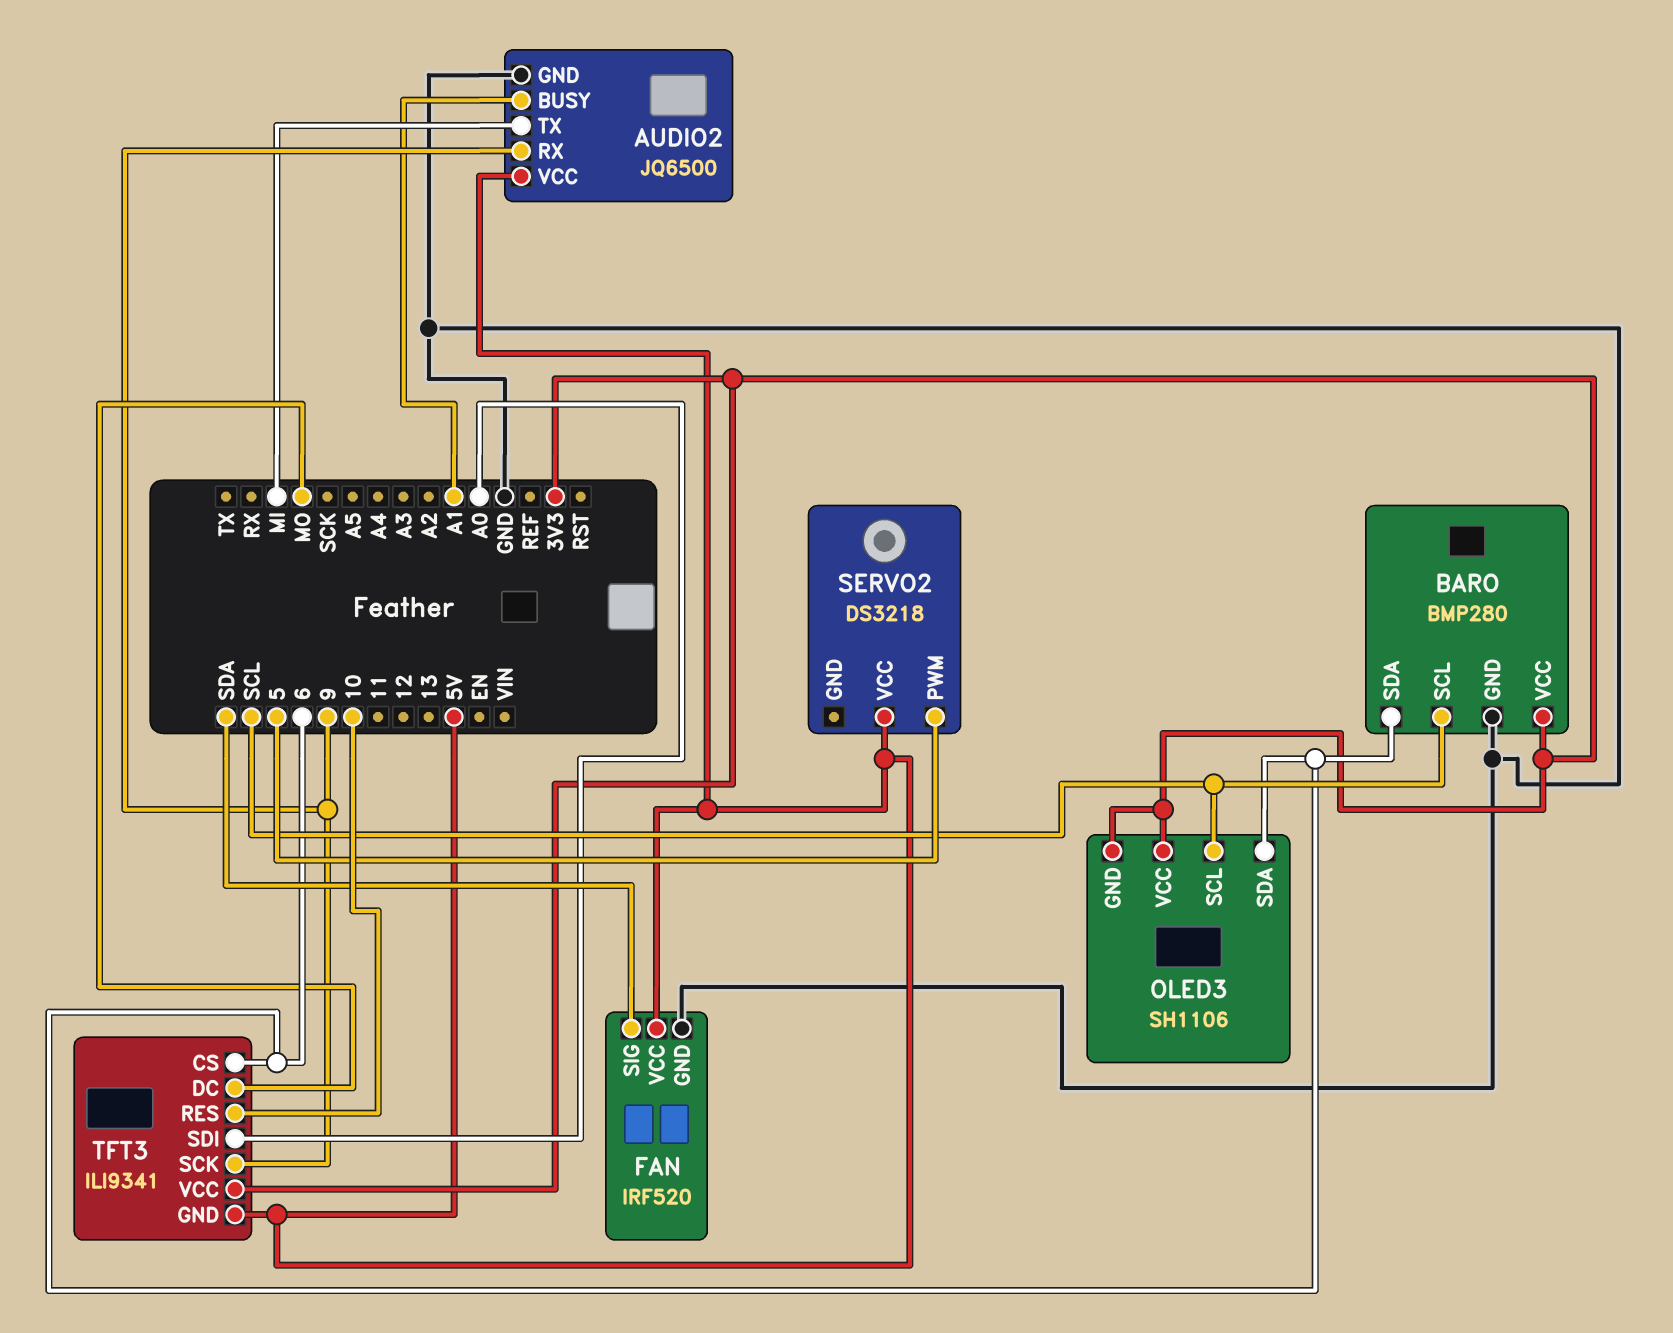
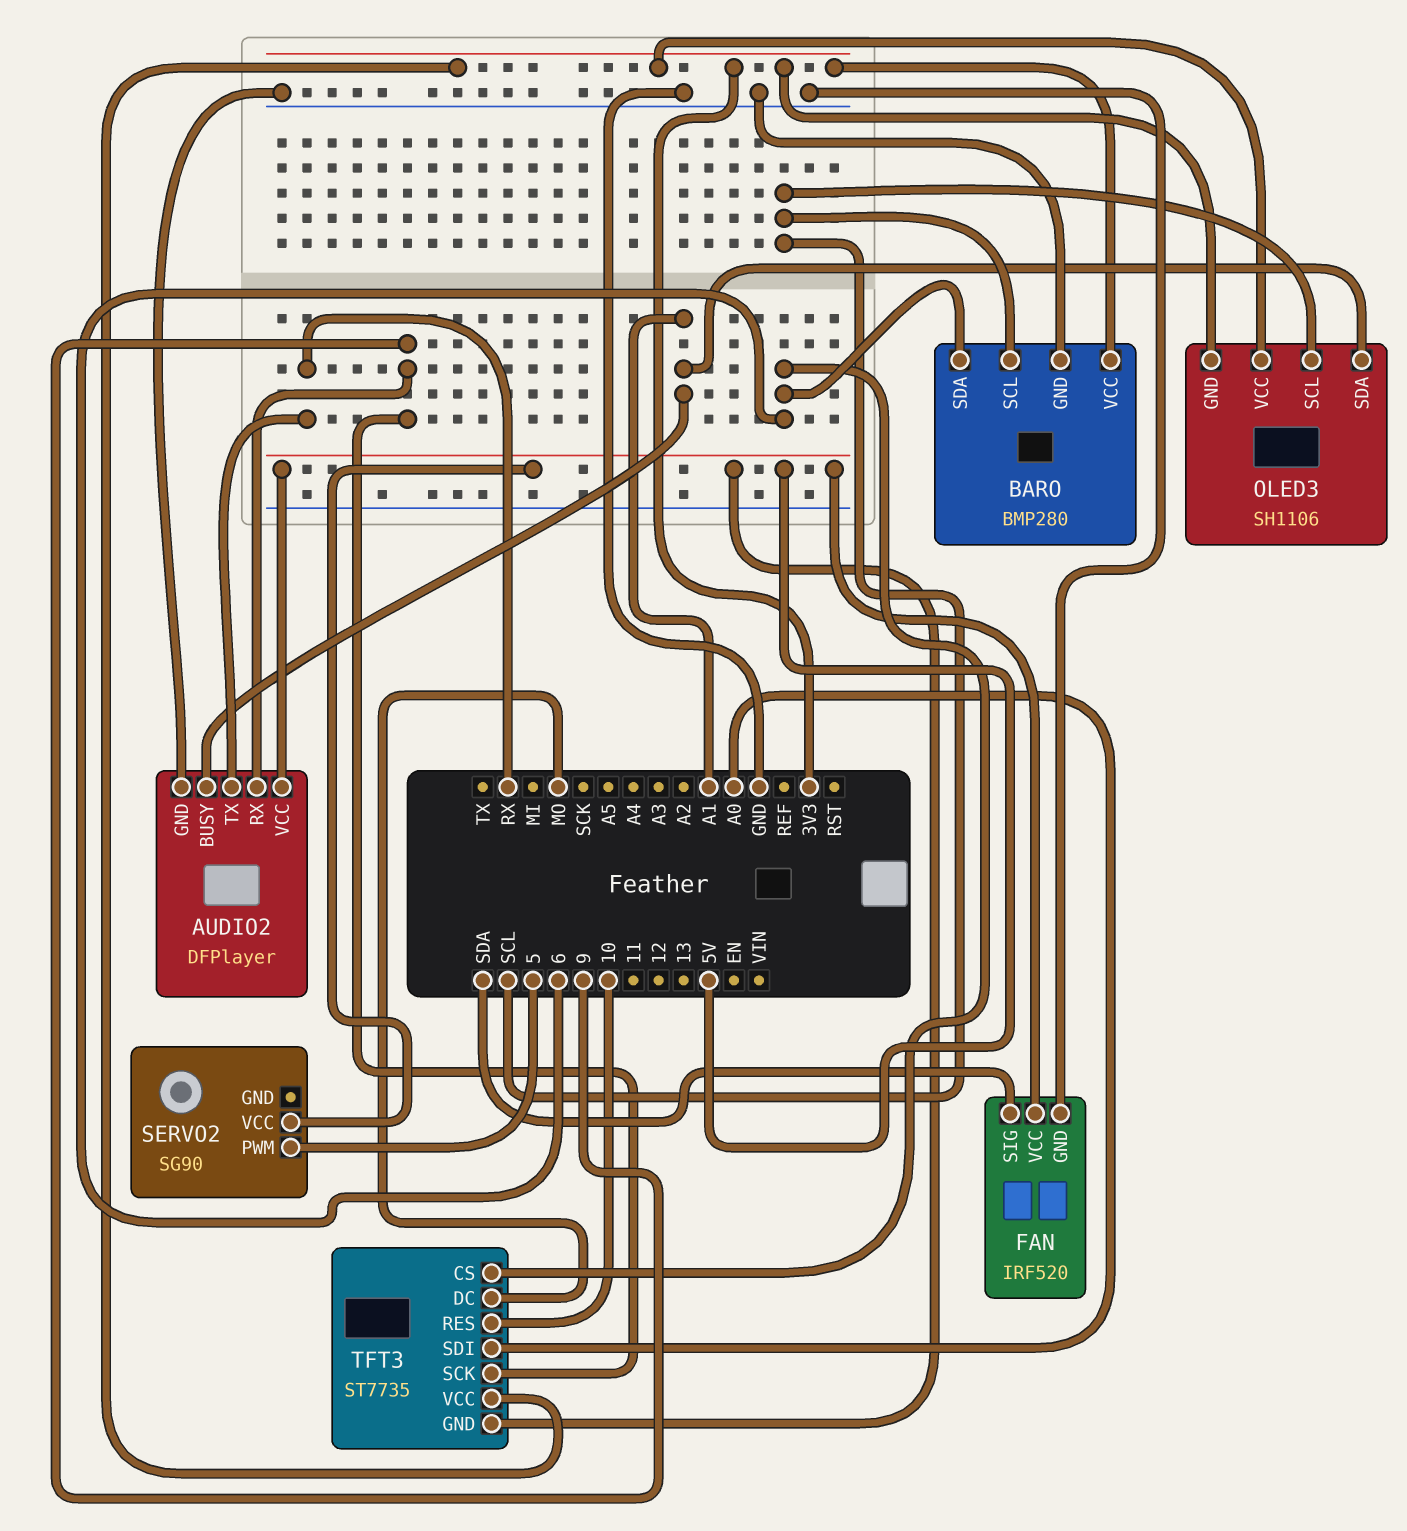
AUDIO2: JQ6500 -> DFPlayer
AUDIO2 pin TX: MI -> RX
OLED3 pin SDA: 6 -> A1
SERVO2: DS3218 -> SG90
TFT3: ILI9341 -> ST7735

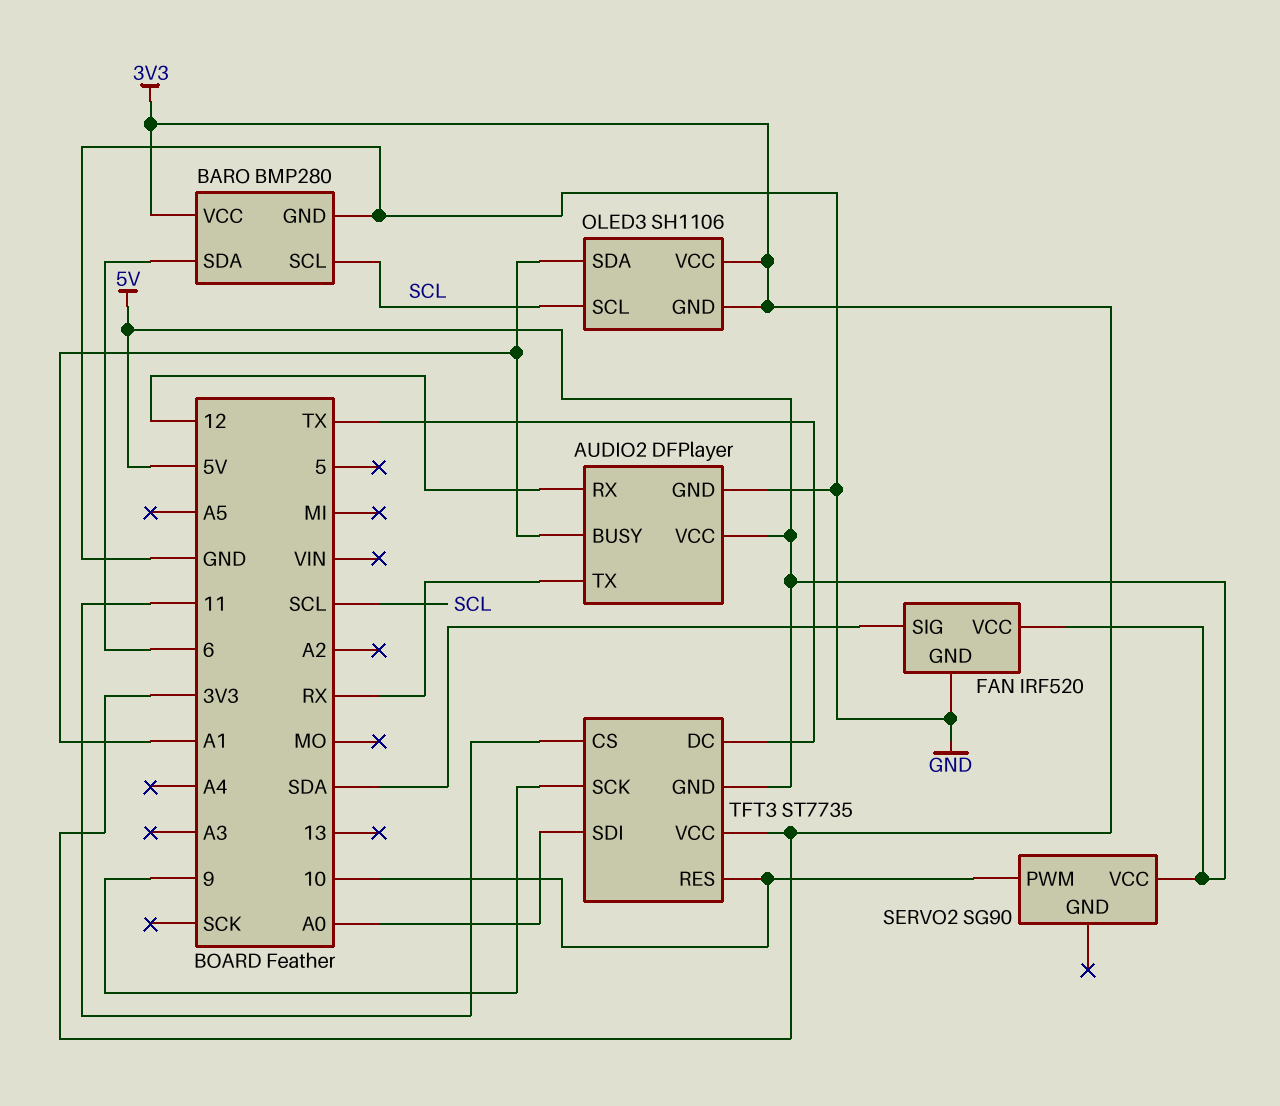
AUDIO2 pin RX: 9 -> 12
SERVO2 pin PWM: 5 -> 10
TFT3 pin CS: 6 -> 11
TFT3 pin DC: MO -> TX

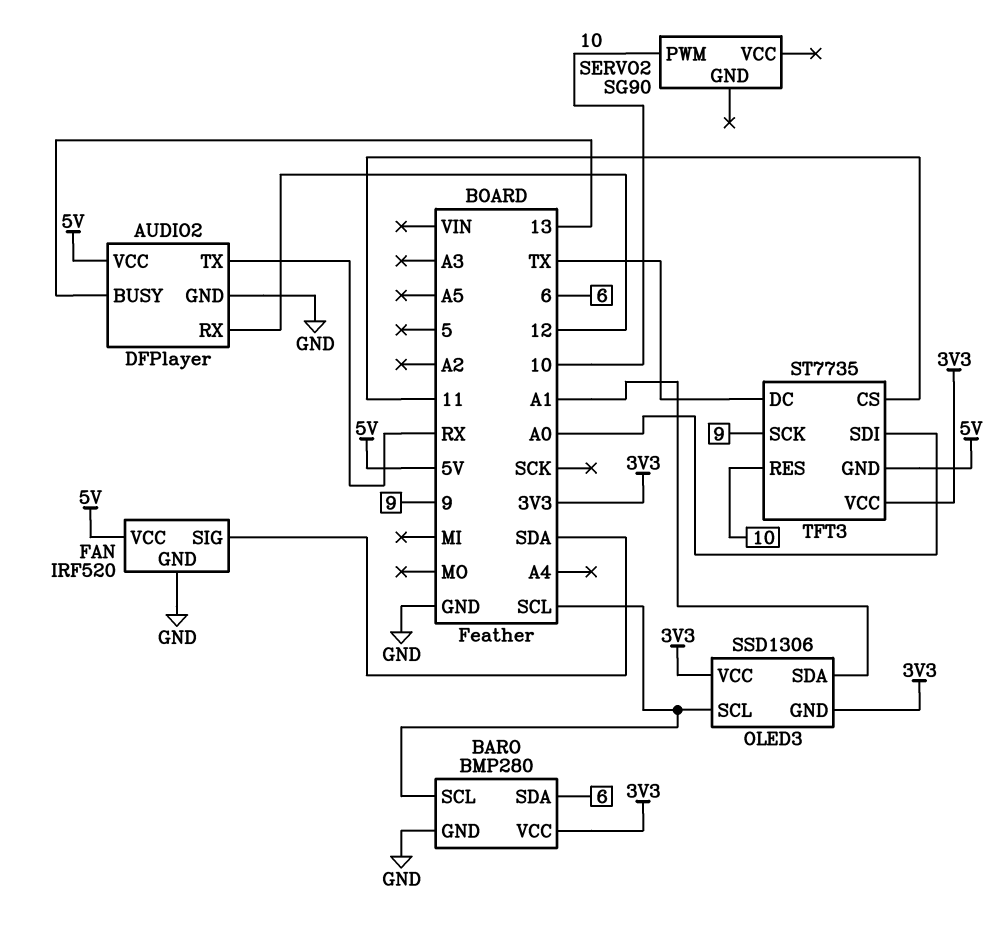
AUDIO2 pin BUSY: A1 -> 13
OLED3: SH1106 -> SSD1306
SERVO2 pin VCC: 5V -> none

